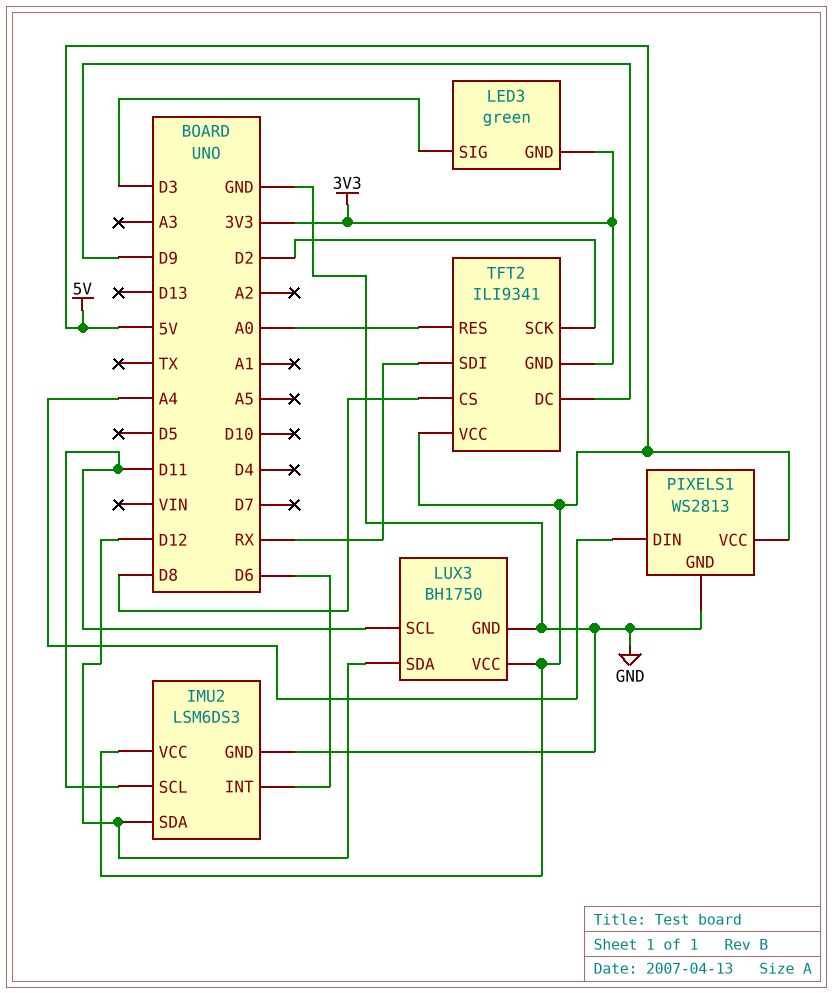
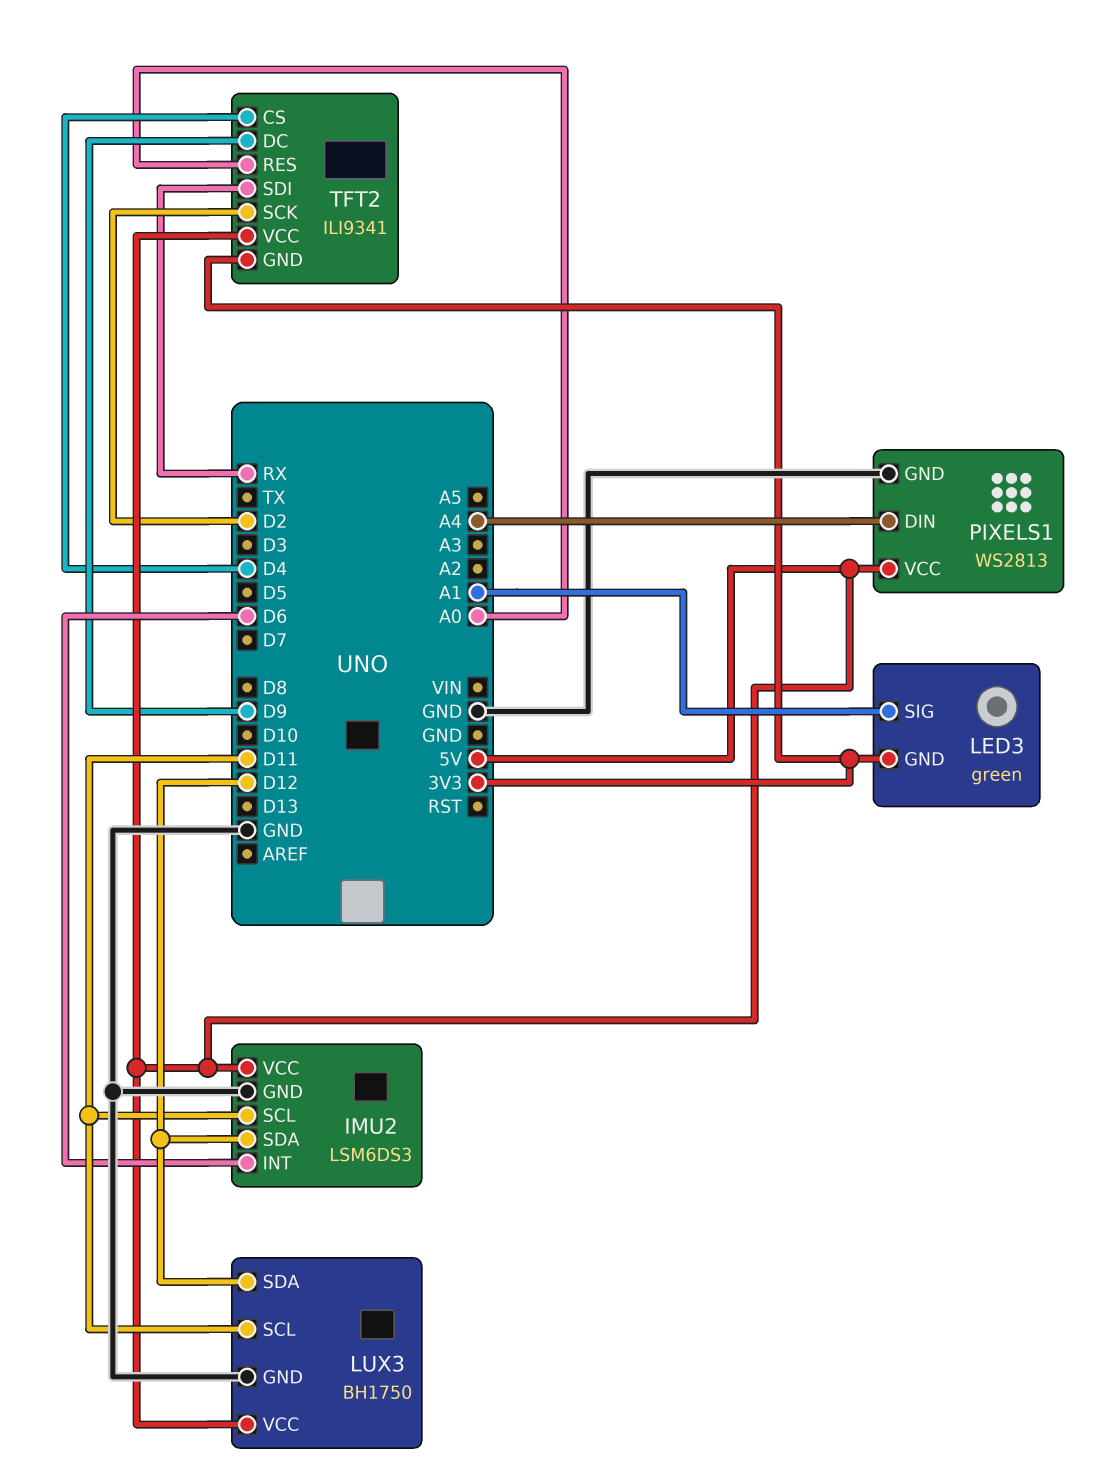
LED3 pin SIG: D3 -> A1
TFT2 pin CS: D8 -> D4

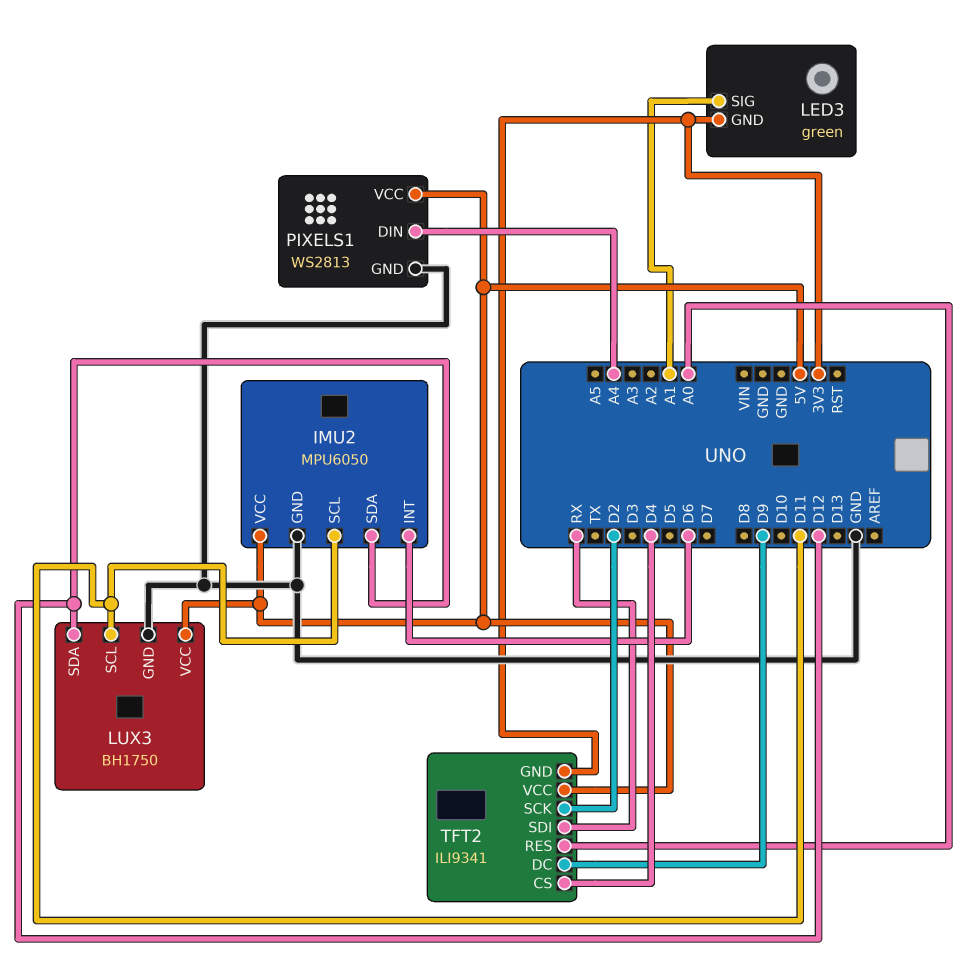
IMU2: LSM6DS3 -> MPU6050

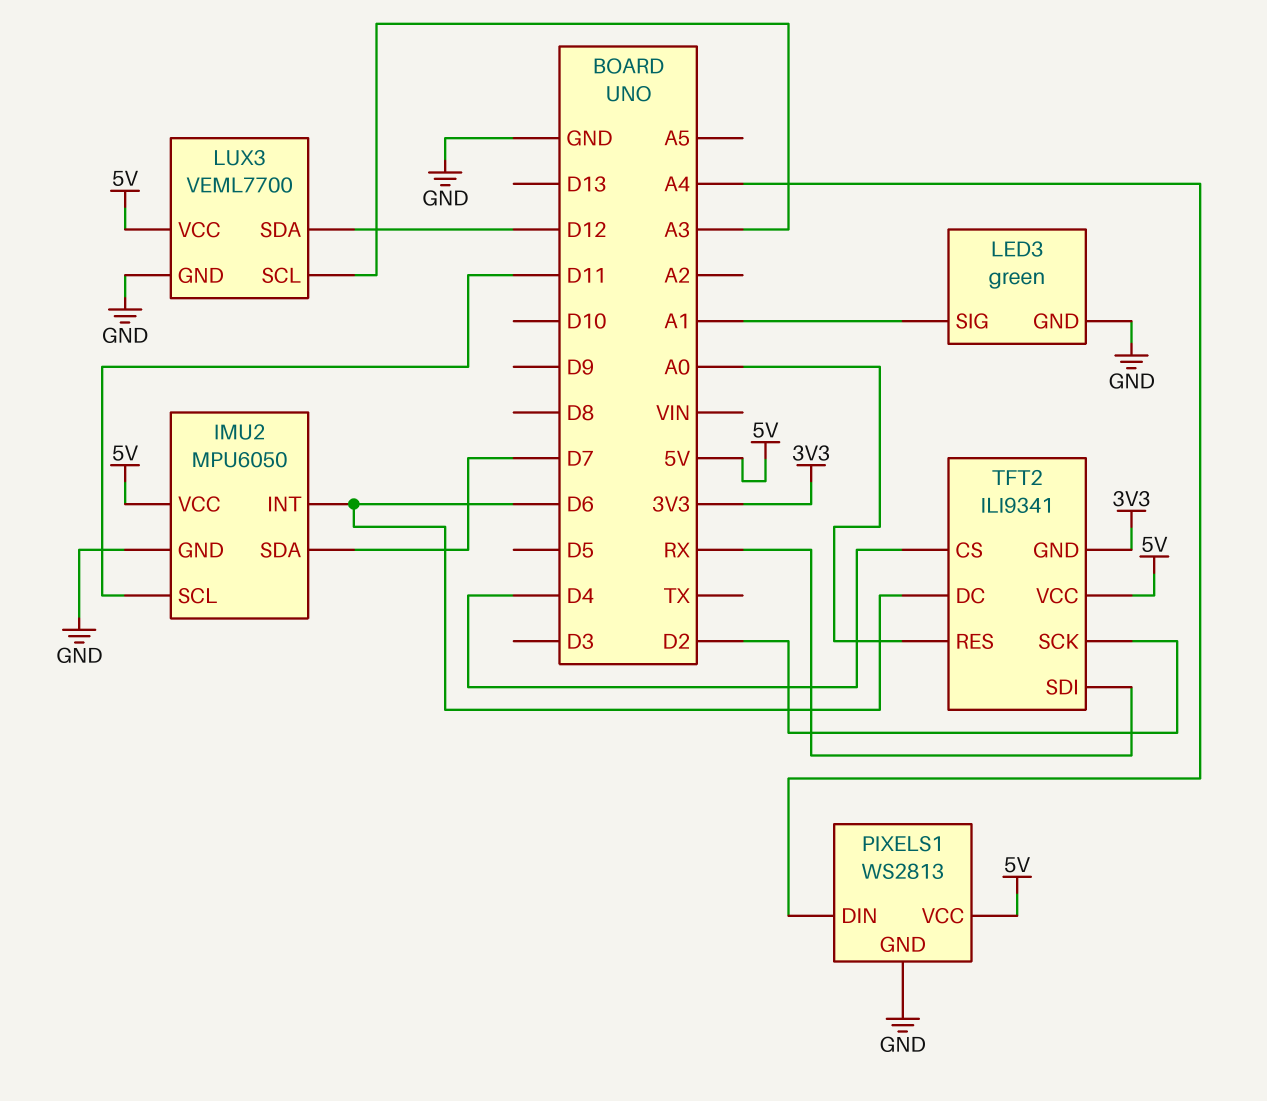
IMU2 pin SDA: D12 -> D7
LED3 pin GND: 3V3 -> GND
LUX3: BH1750 -> VEML7700
LUX3 pin SCL: D11 -> A3
TFT2 pin DC: D9 -> D6

